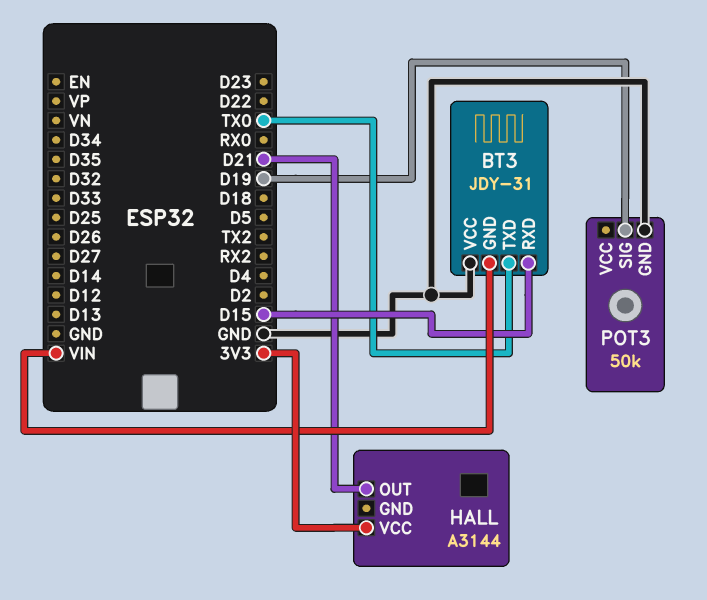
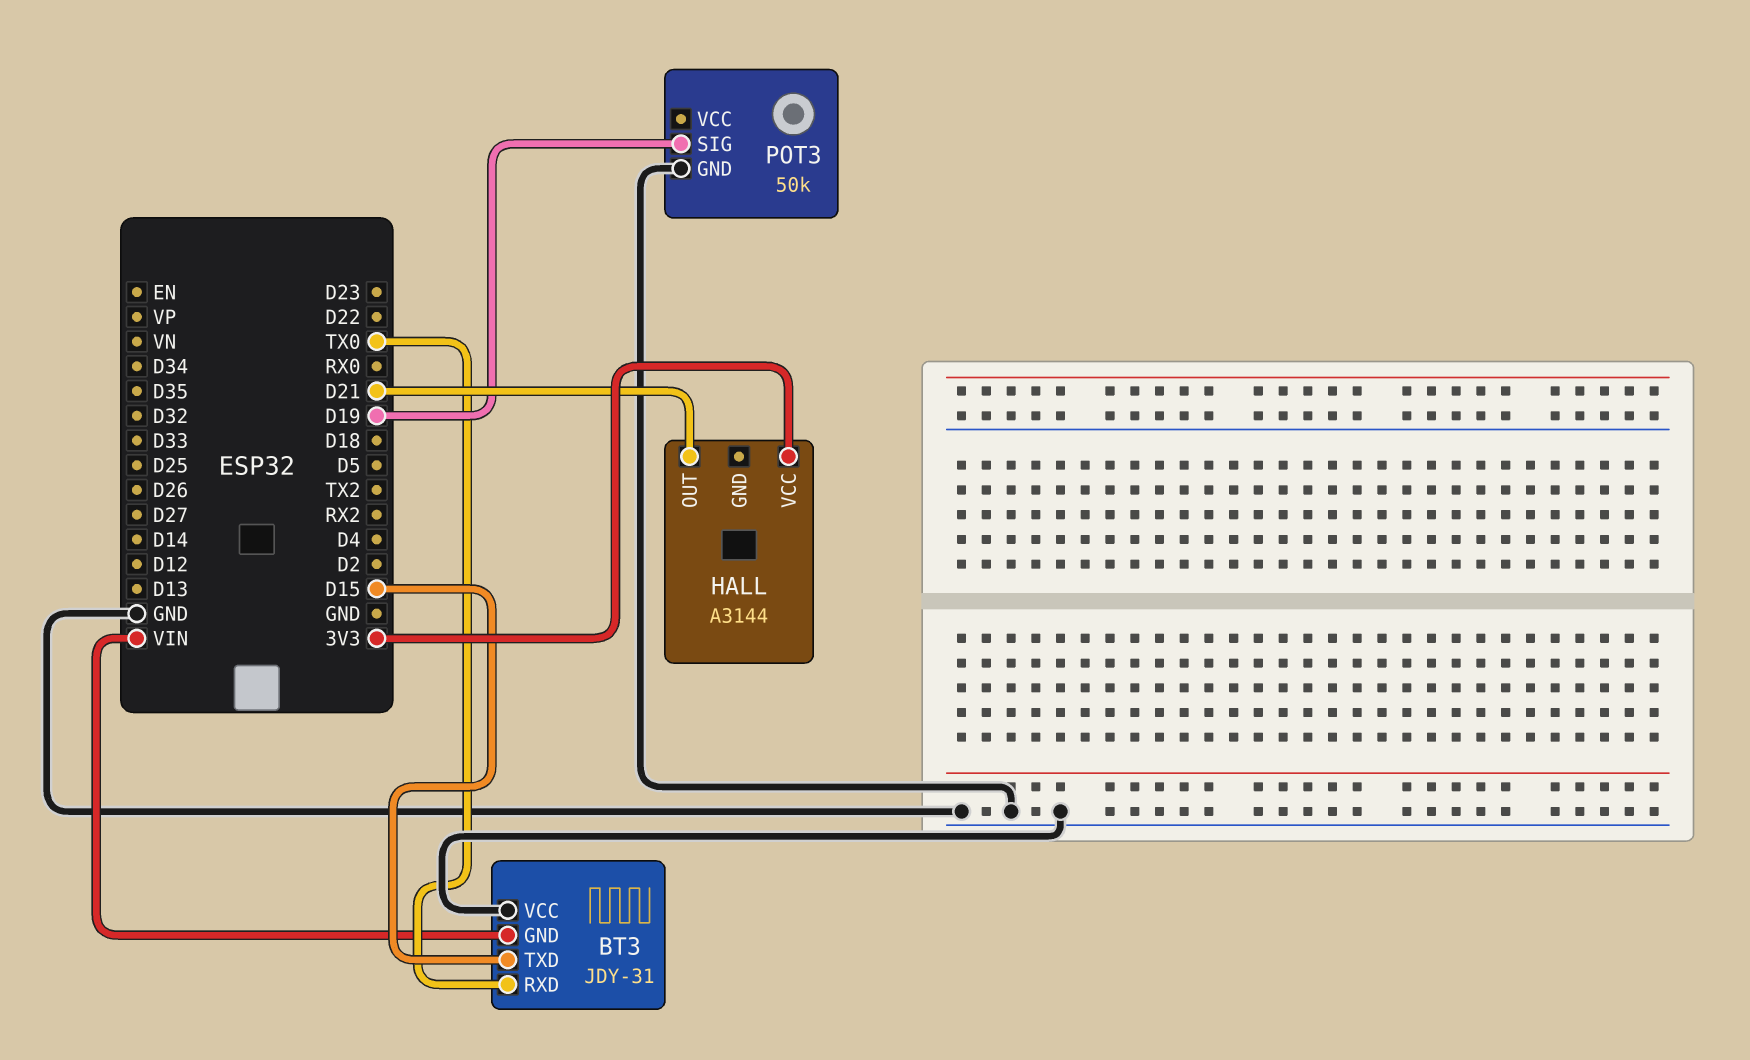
BT3 pin RXD: D15 -> TX0
BT3 pin TXD: TX0 -> D15

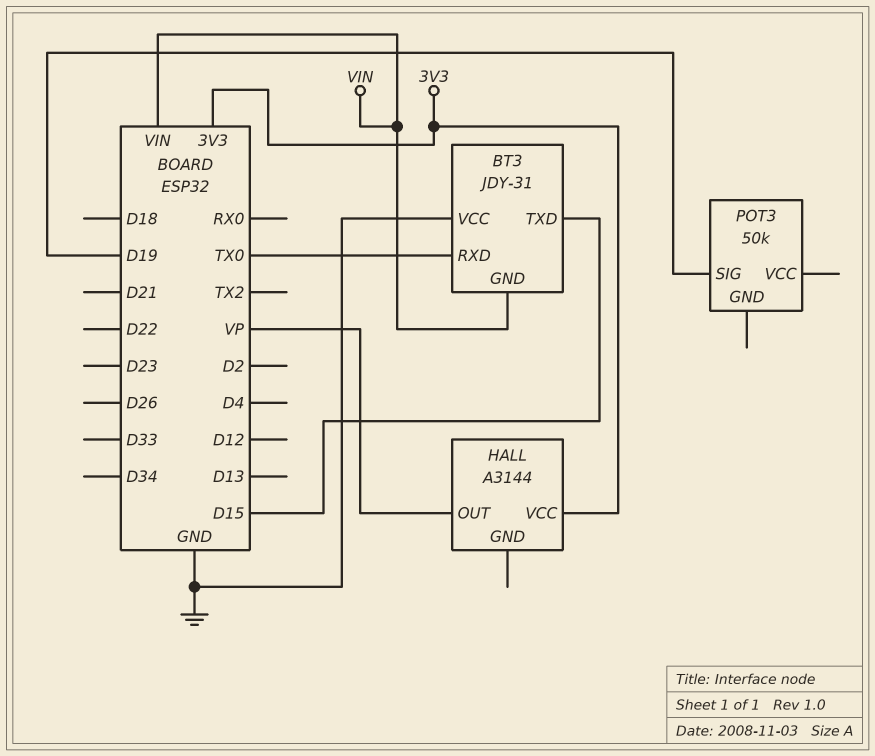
HALL pin OUT: D21 -> VP
POT3 pin GND: GND -> none

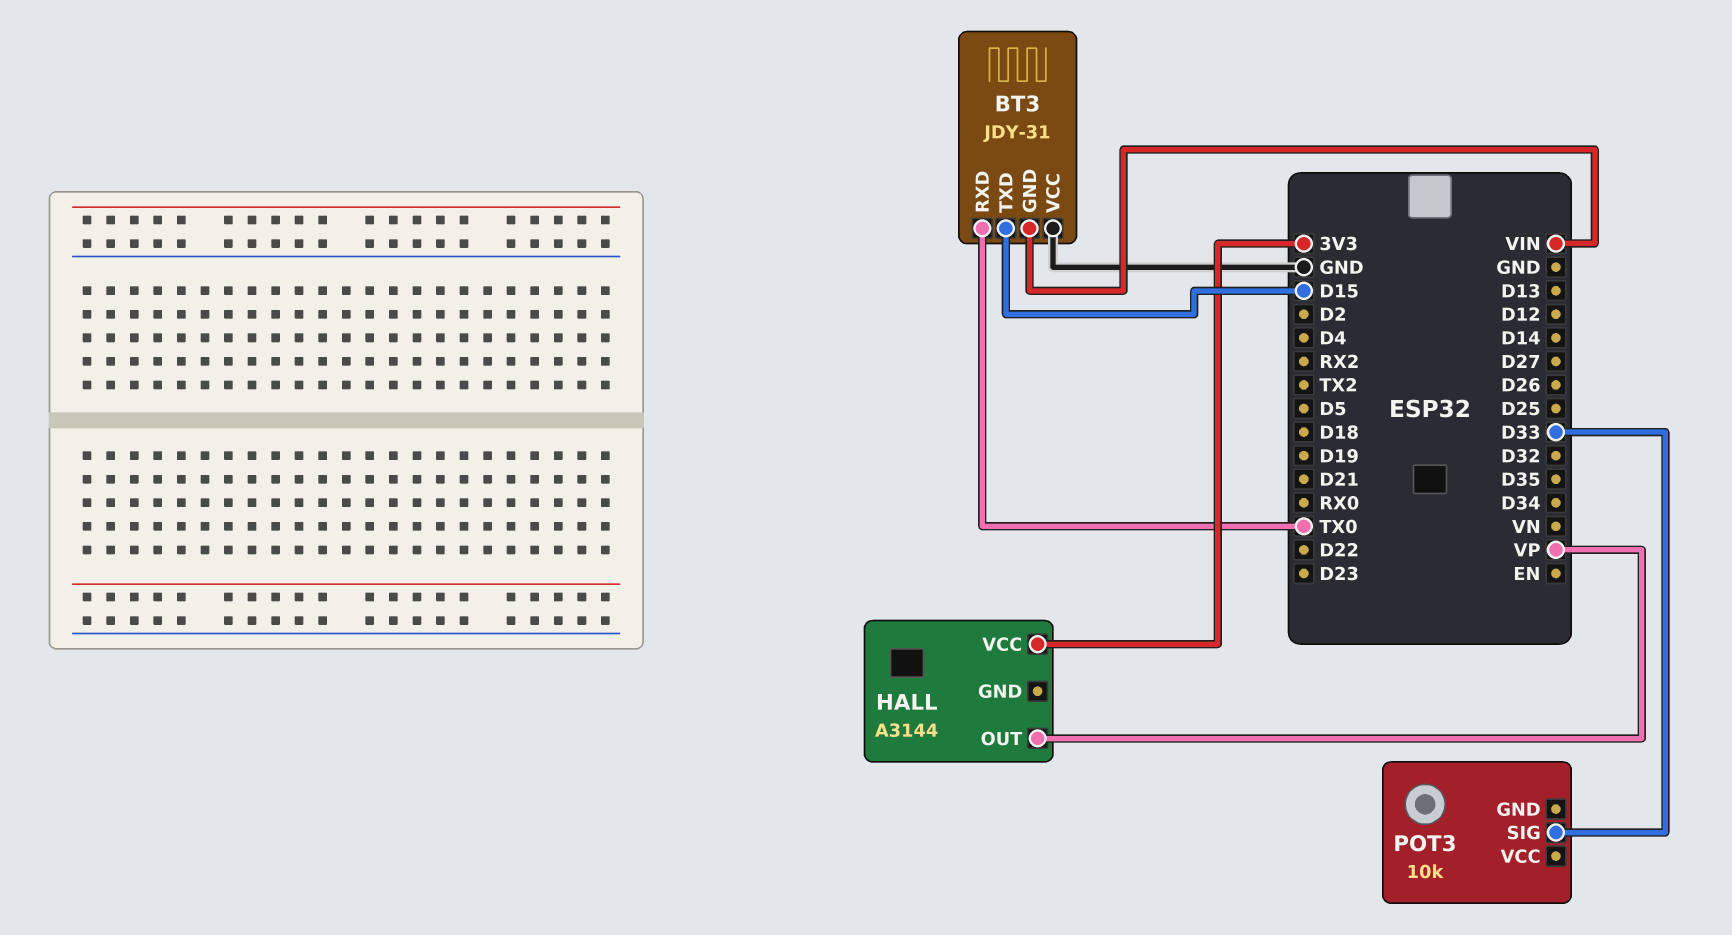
POT3: 50k -> 10k
POT3 pin SIG: D19 -> D33

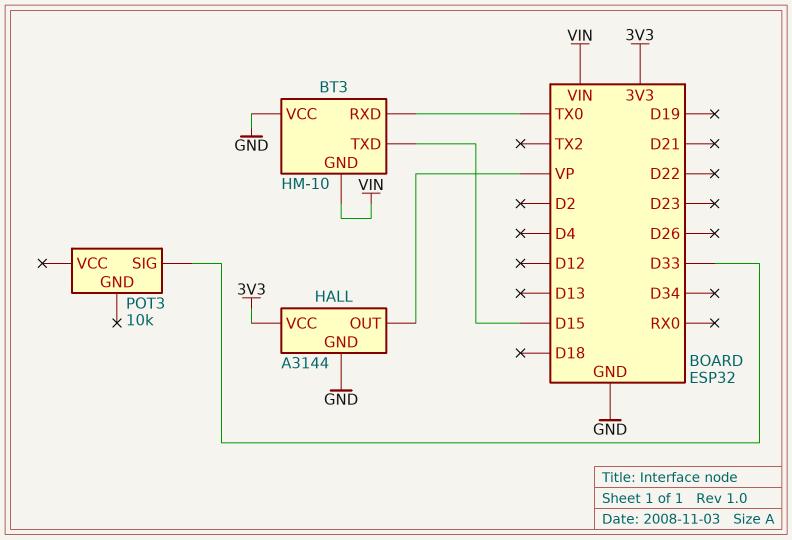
BT3: JDY-31 -> HM-10
HALL pin GND: none -> GND

